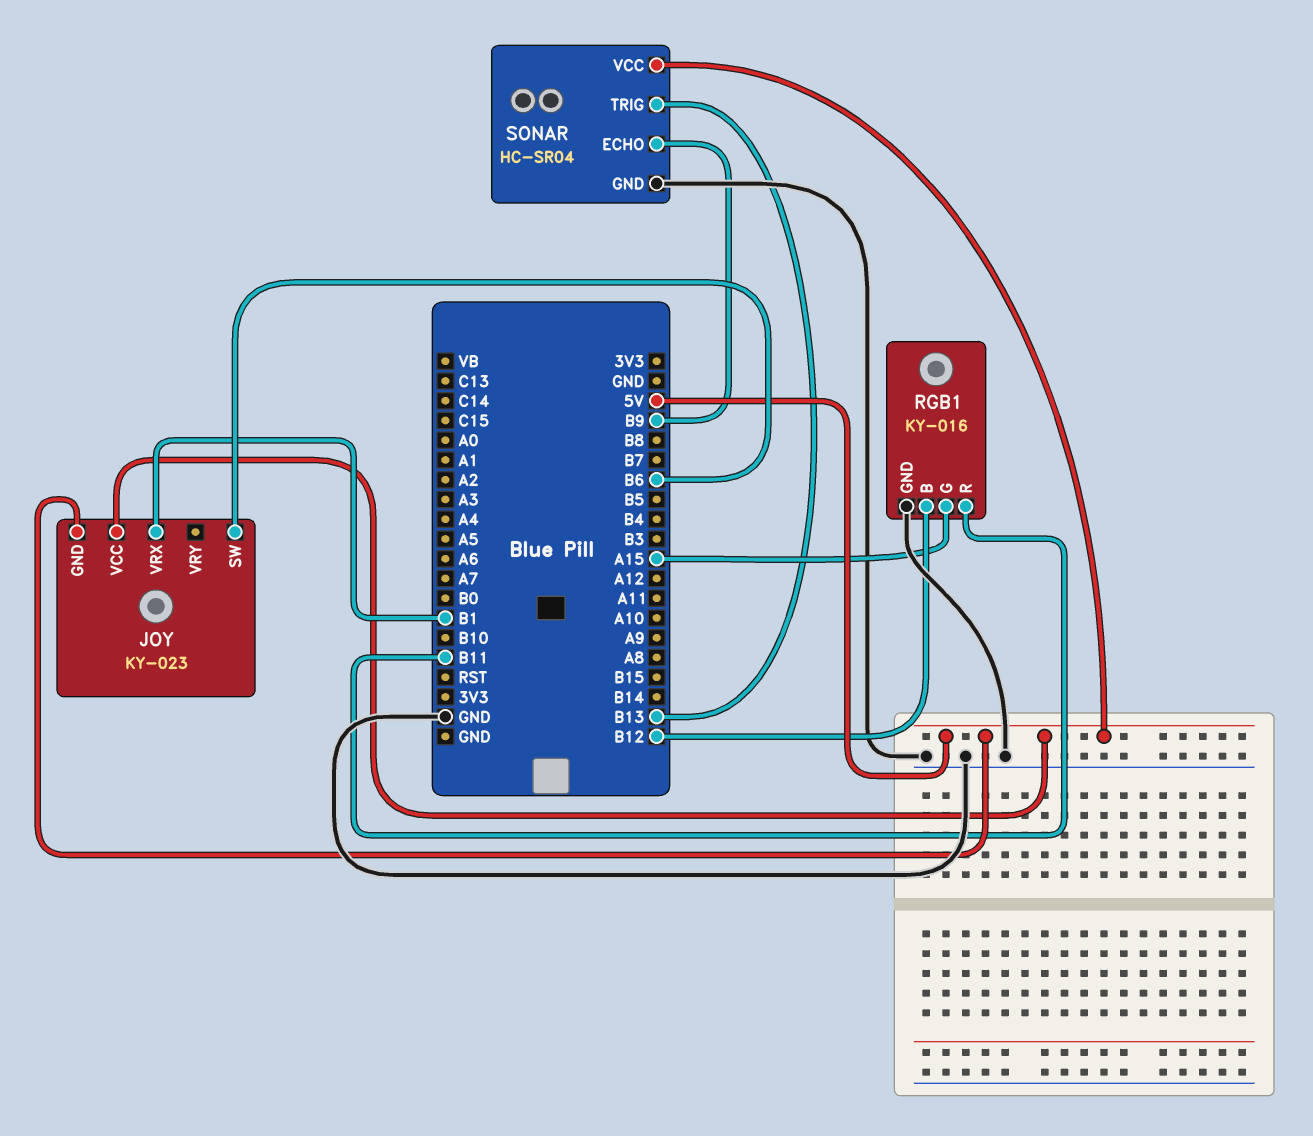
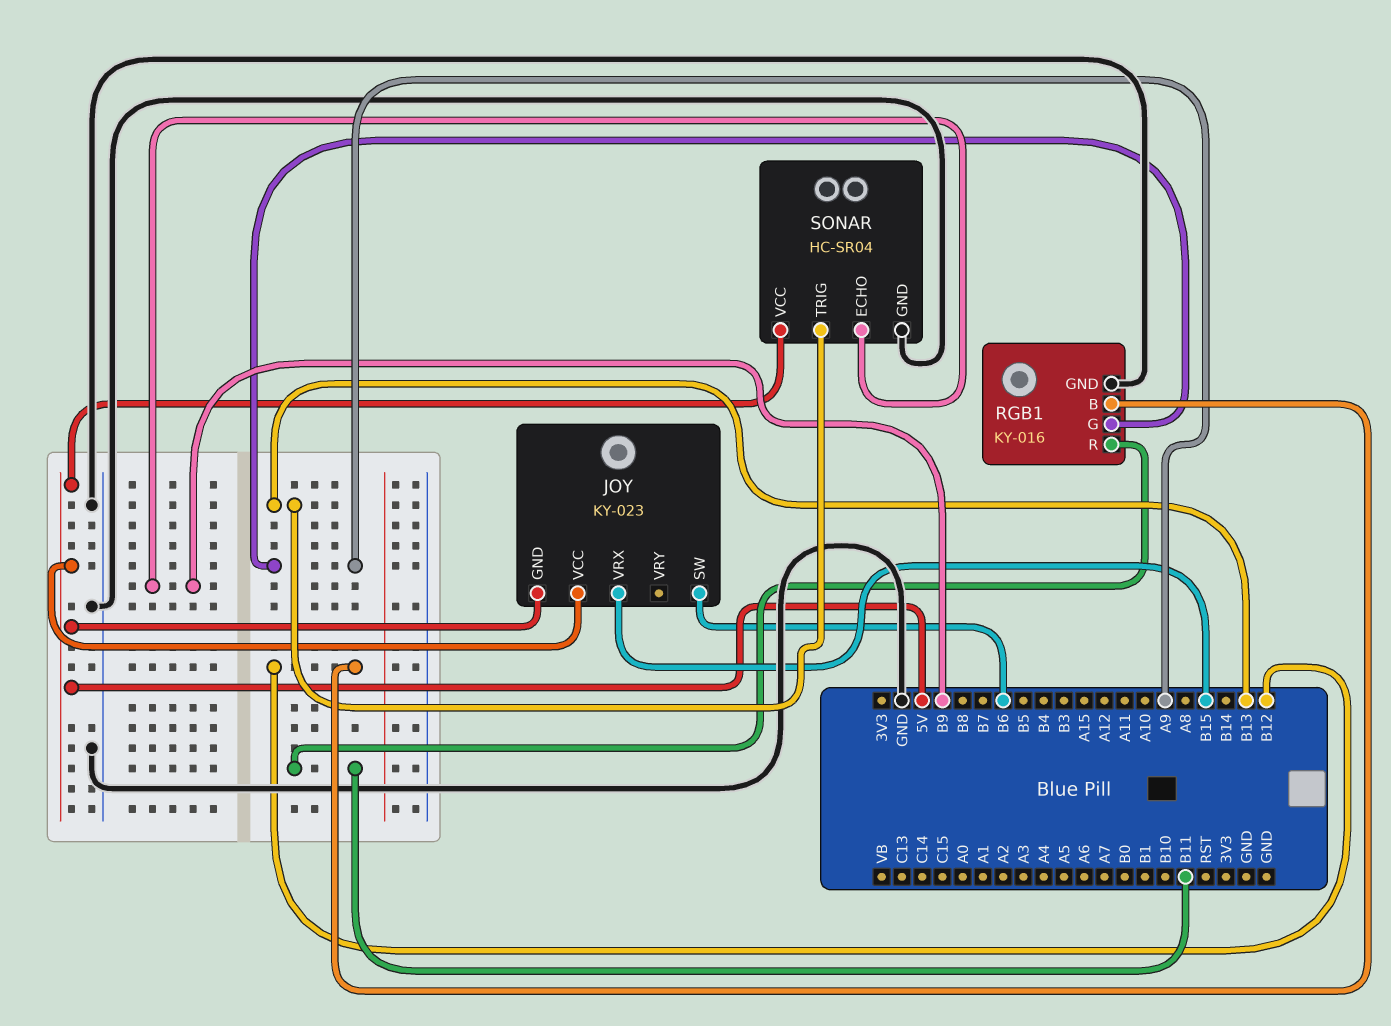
JOY pin VRX: B1 -> B15
RGB1 pin G: A15 -> A9

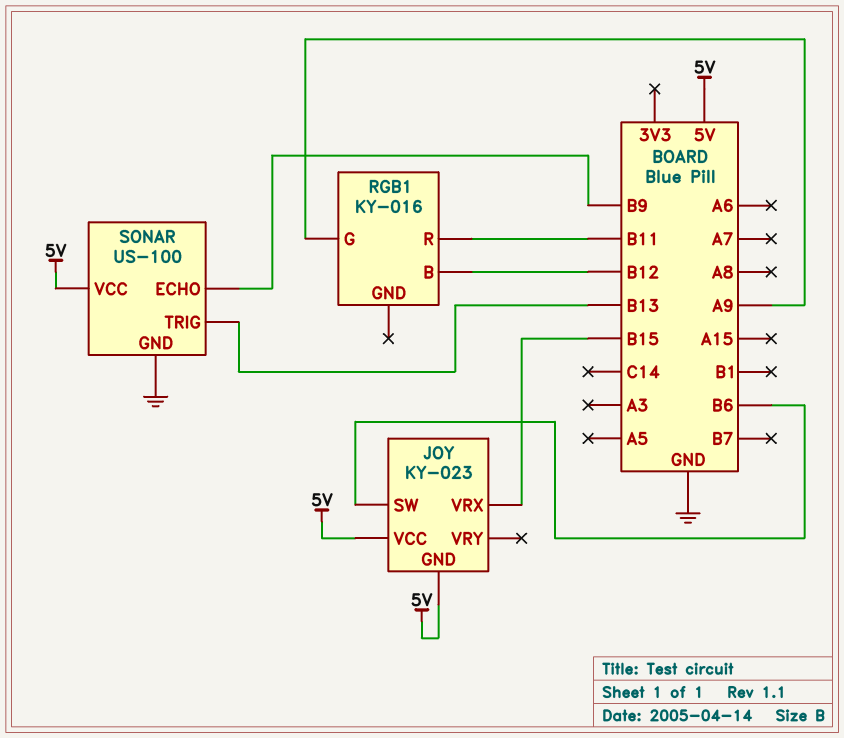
RGB1 pin GND: GND -> none
SONAR: HC-SR04 -> US-100

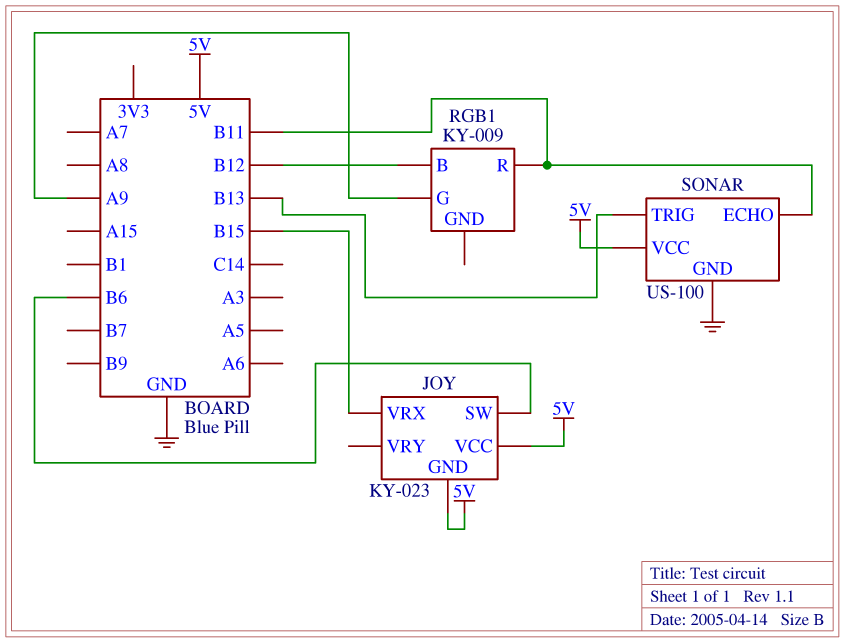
RGB1: KY-016 -> KY-009
SONAR pin ECHO: B9 -> B11

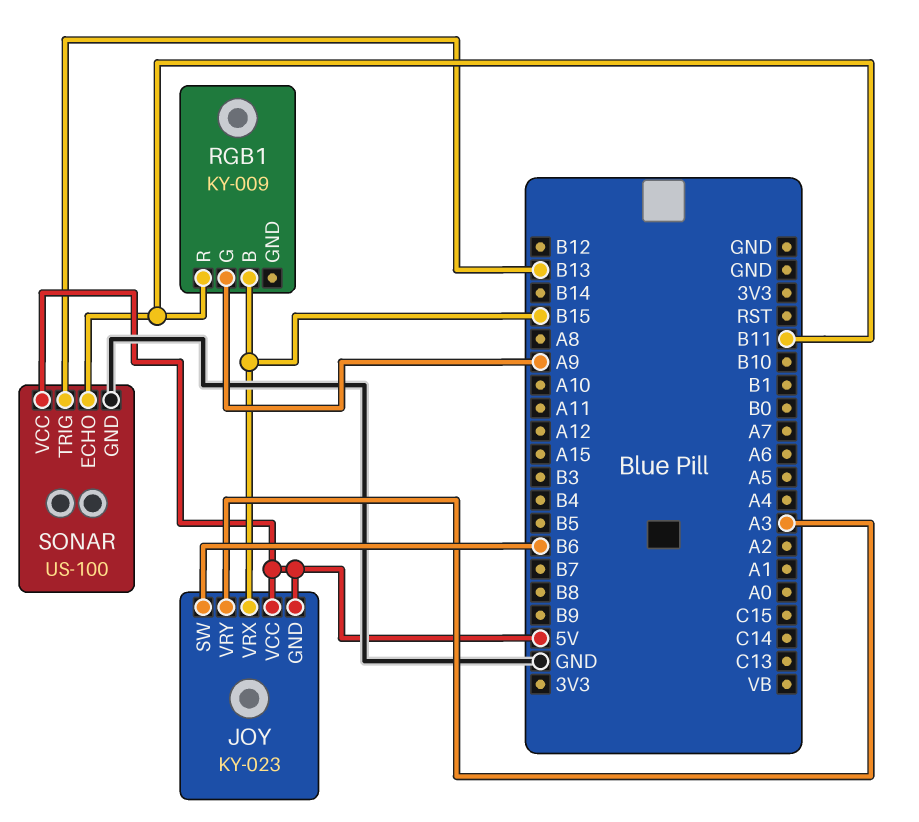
JOY pin VRY: none -> A3
RGB1 pin B: B12 -> B15

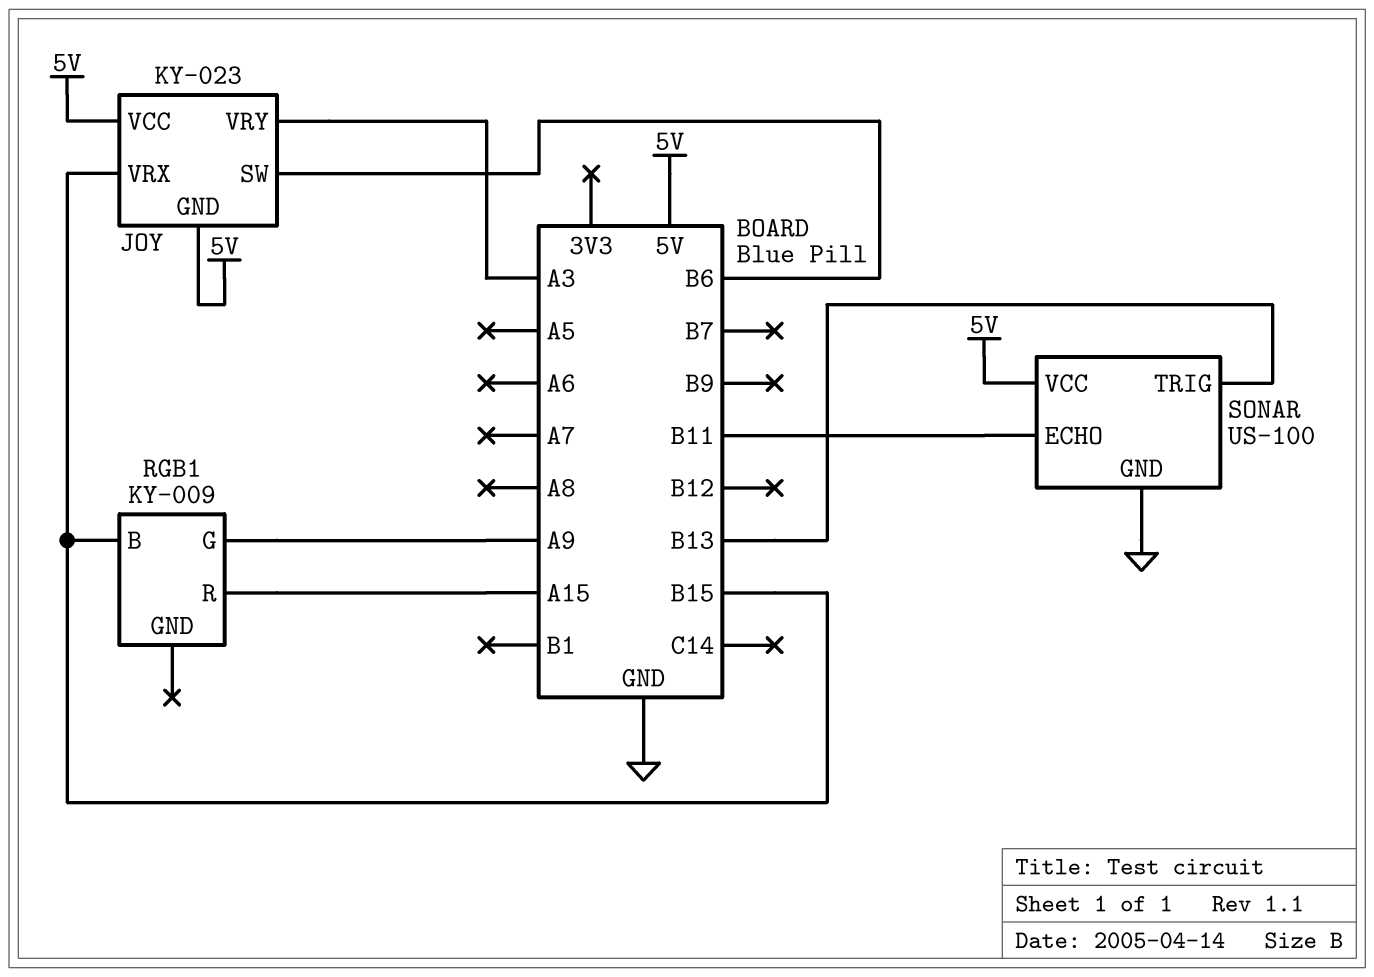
RGB1 pin R: B11 -> A15

